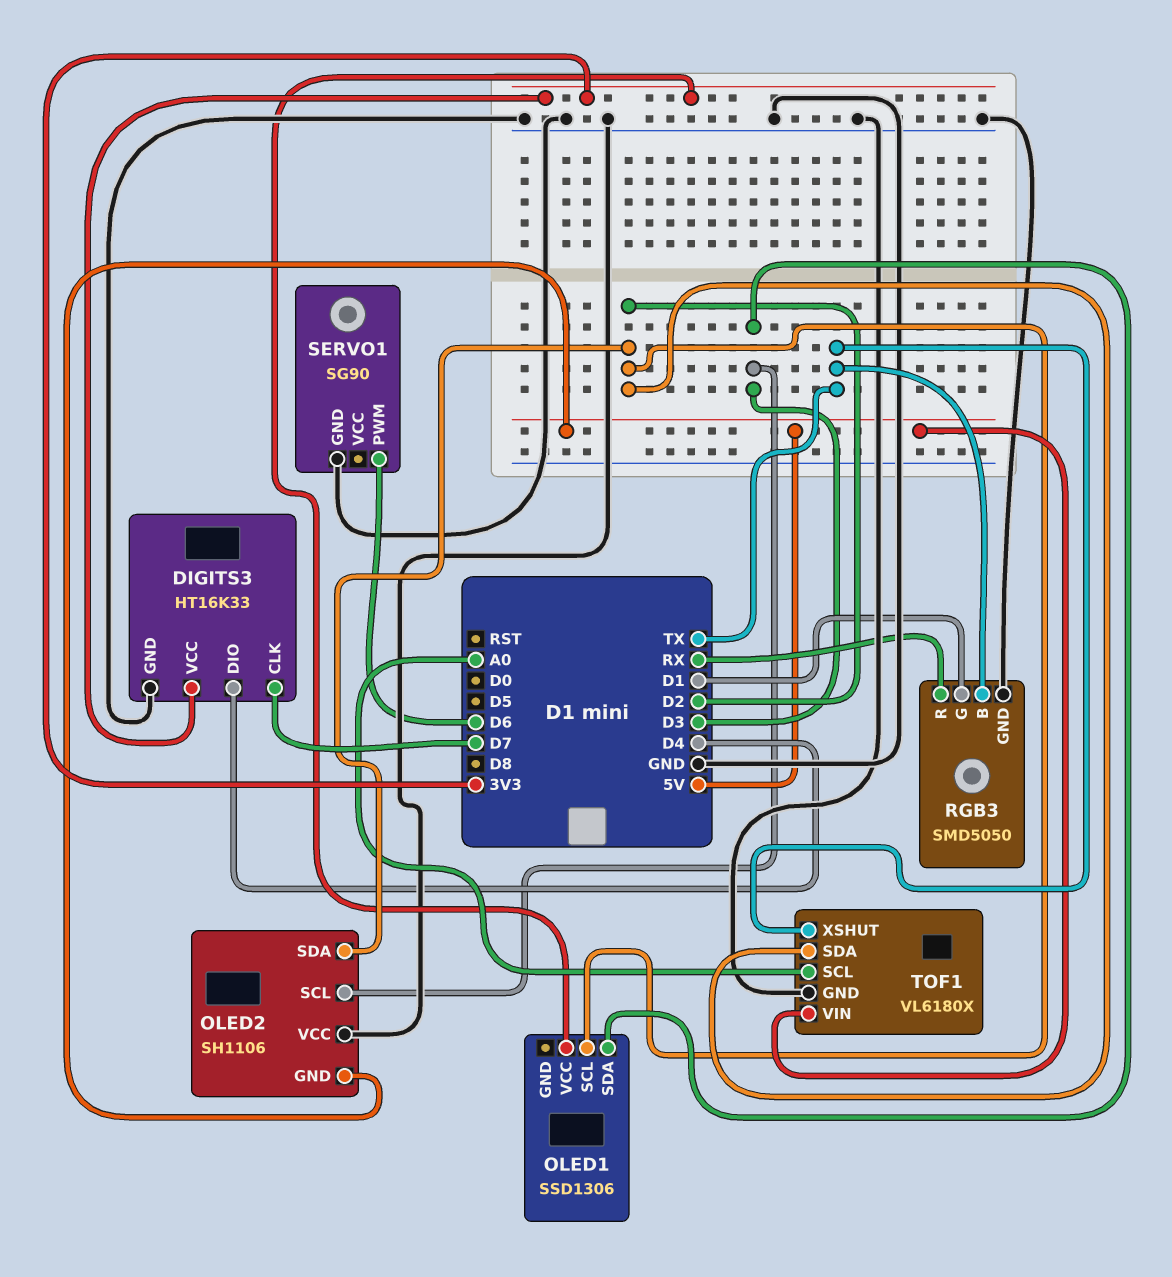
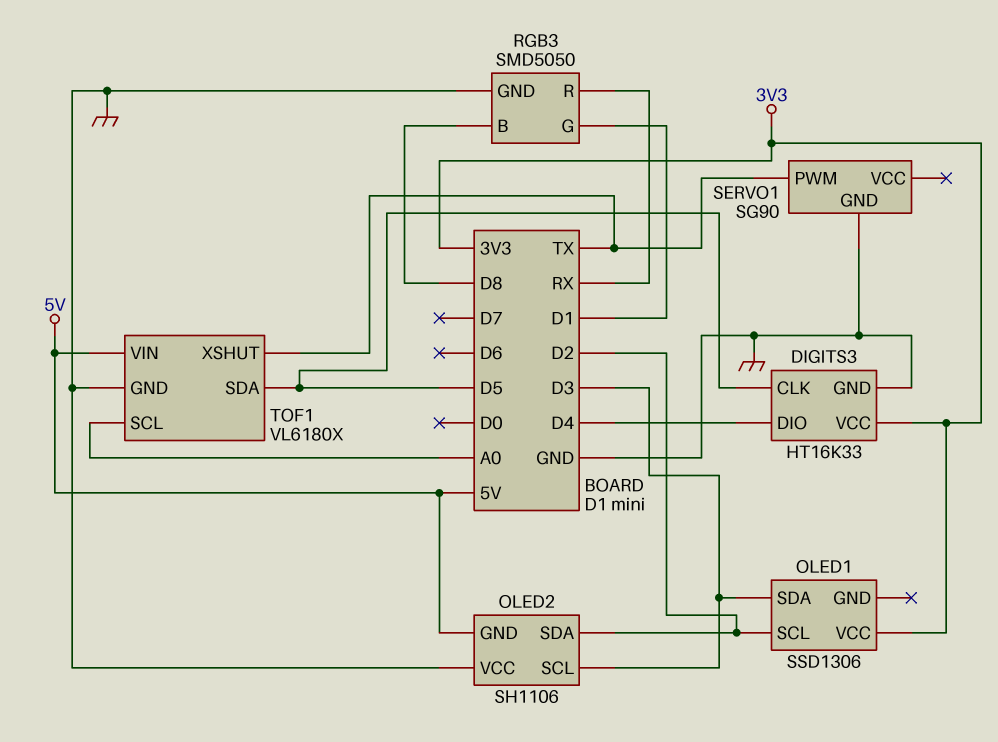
DIGITS3 pin CLK: D7 -> D5
RGB3 pin B: TX -> D8
SERVO1 pin PWM: D6 -> TX
TOF1 pin SDA: D2 -> D5

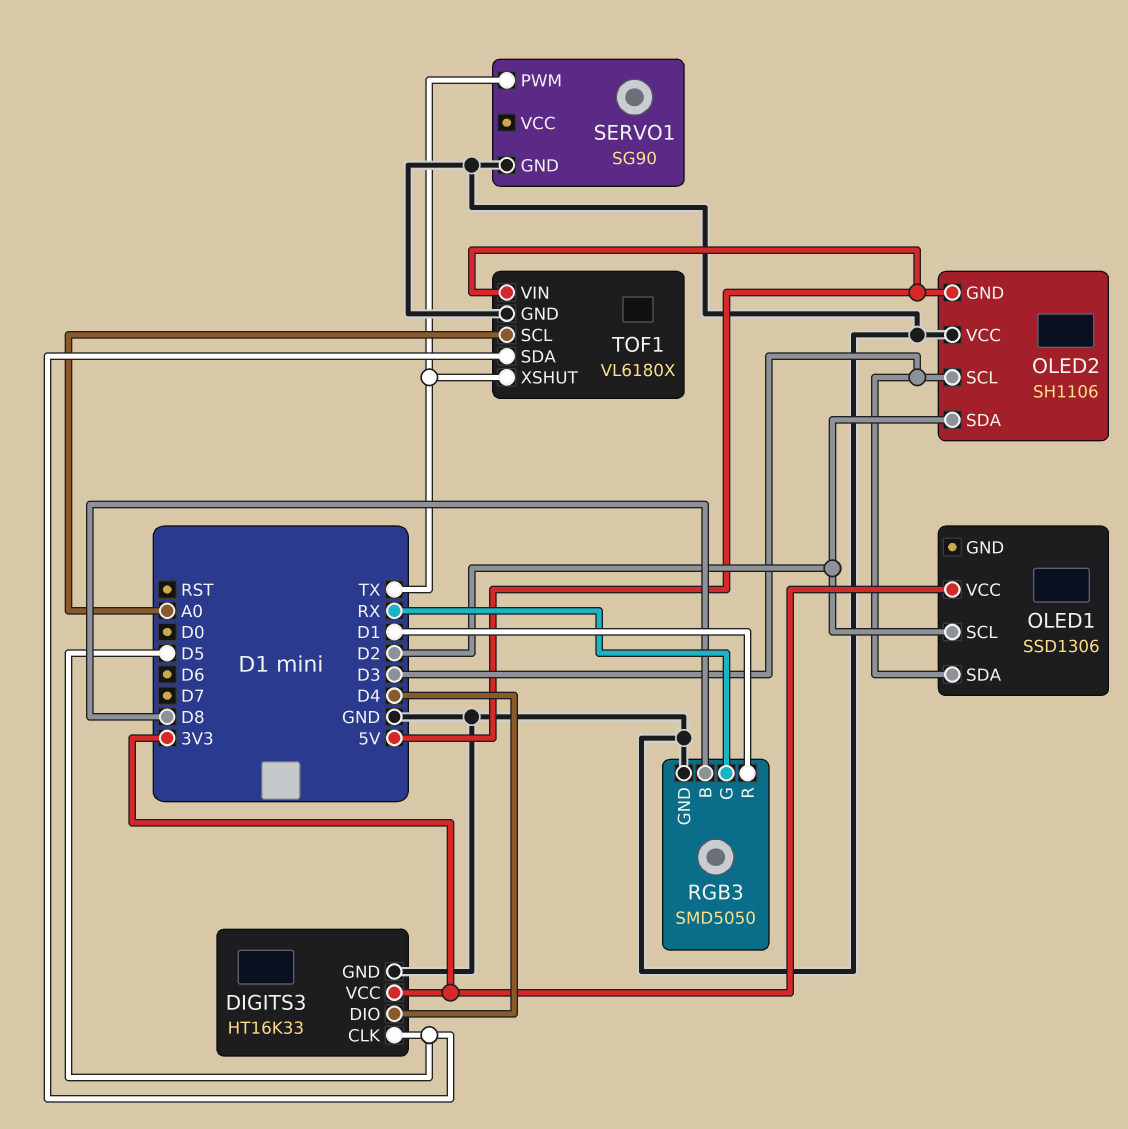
RGB3 pin G: D1 -> RX
RGB3 pin R: RX -> D1

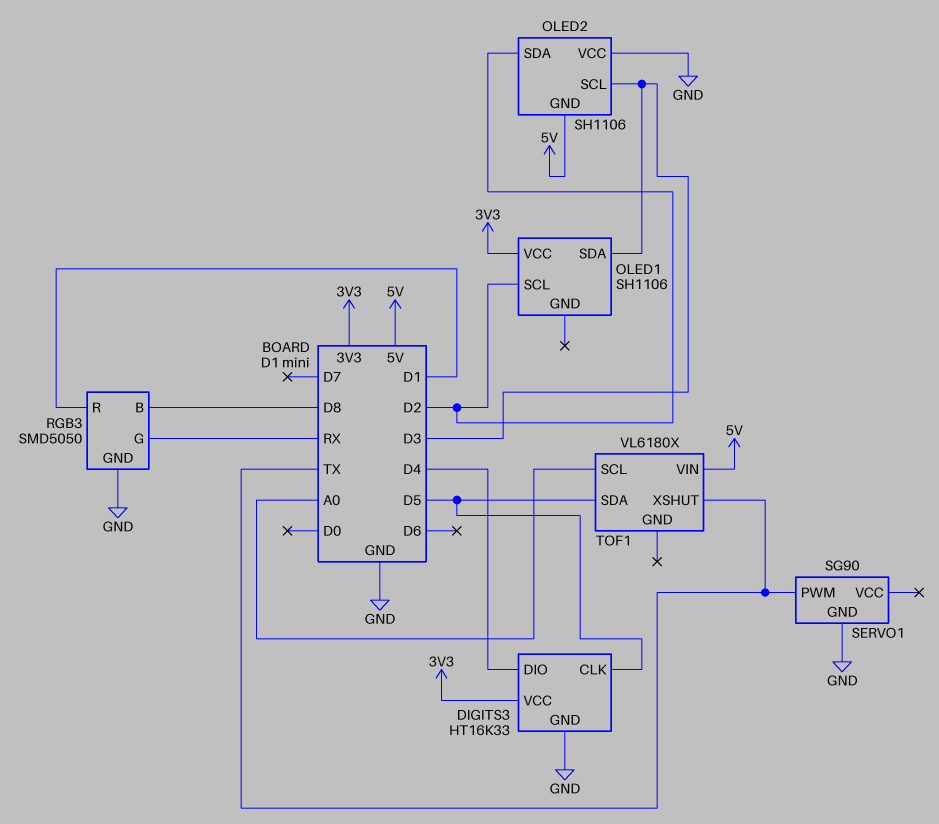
OLED1: SSD1306 -> SH1106
TOF1 pin GND: GND -> none

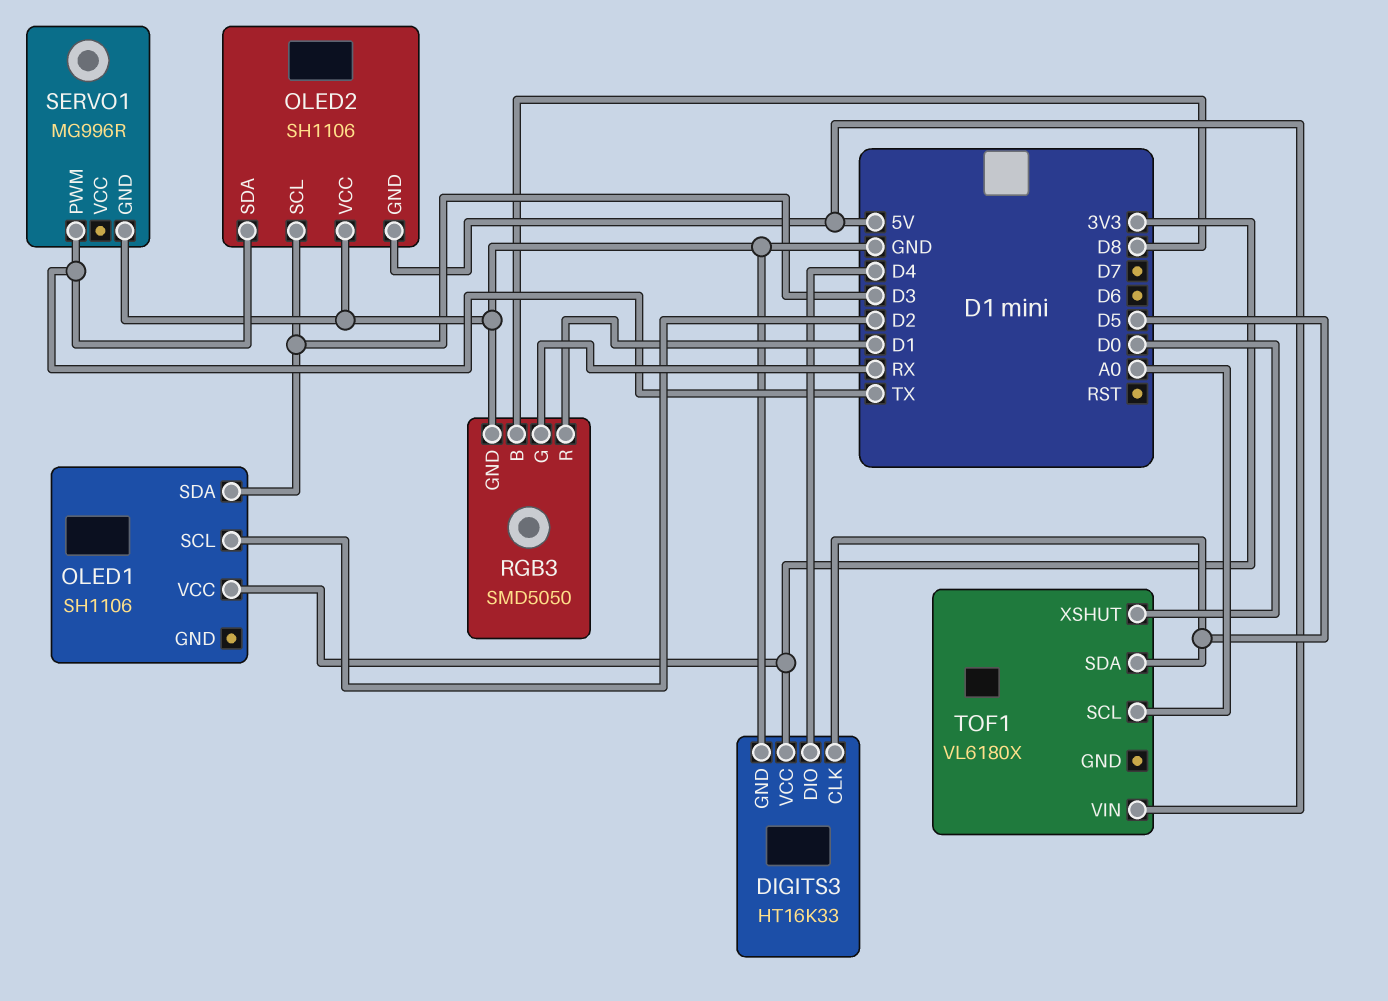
OLED2 pin SDA: D2 -> TX
SERVO1: SG90 -> MG996R
TOF1 pin XSHUT: TX -> D0

